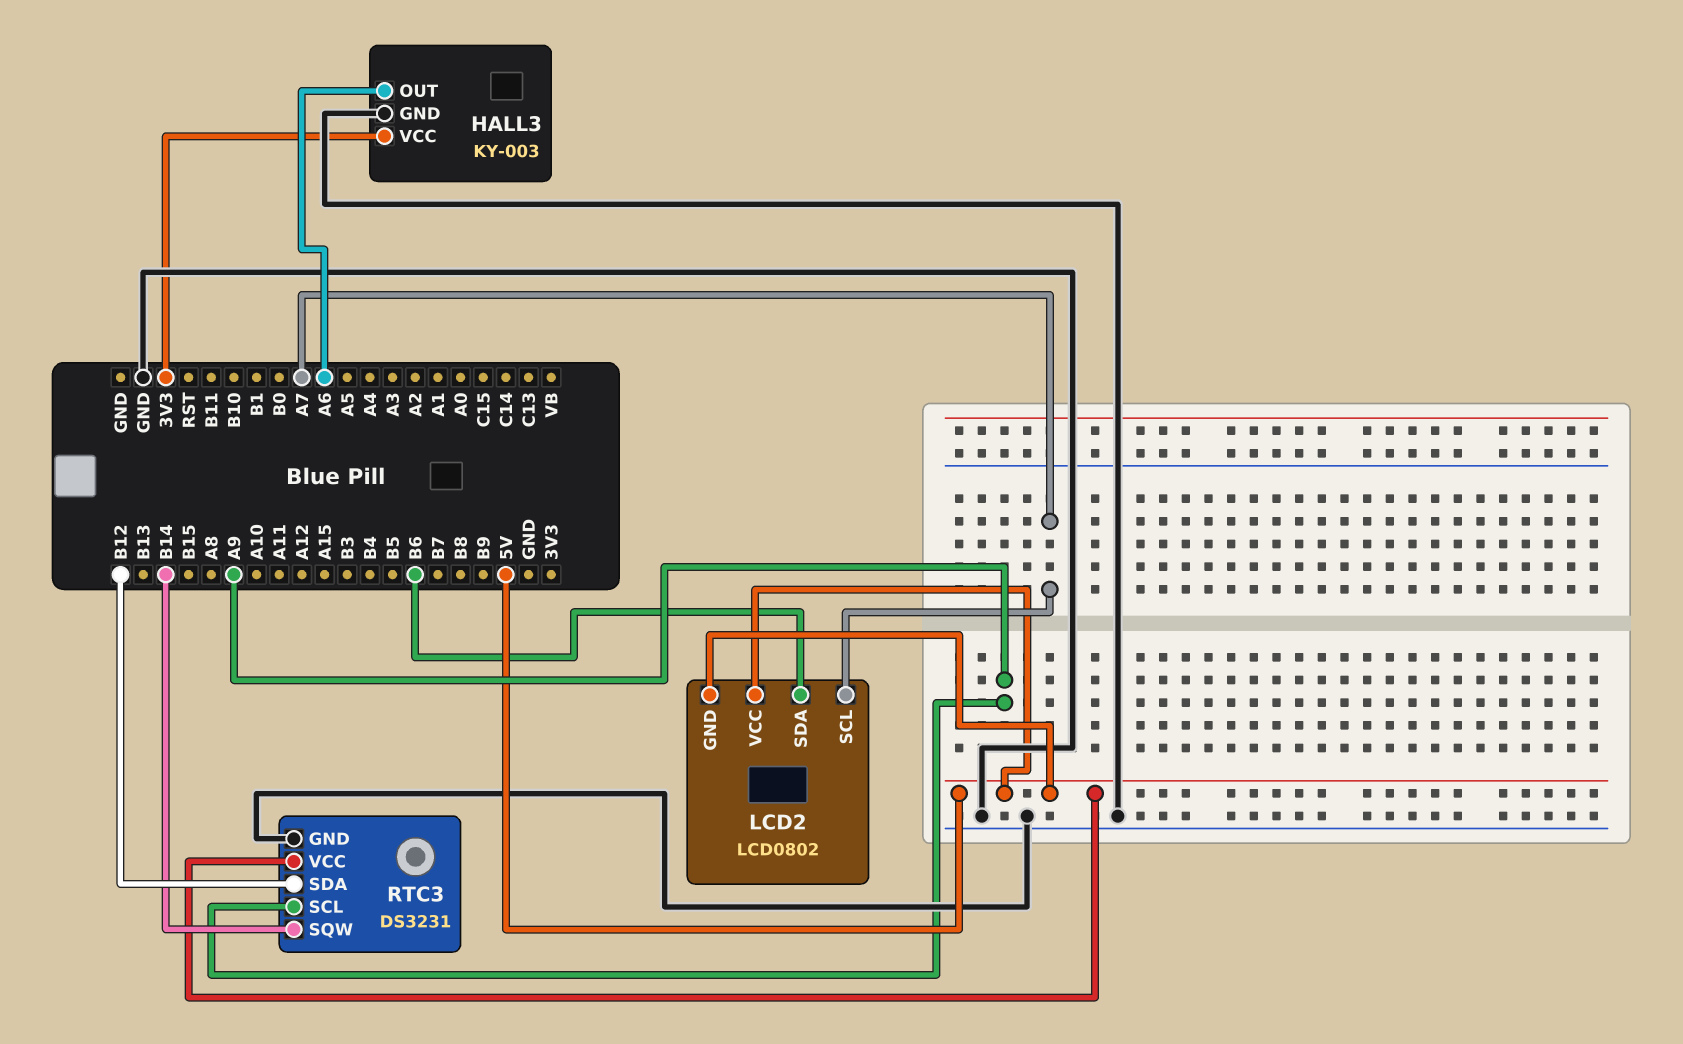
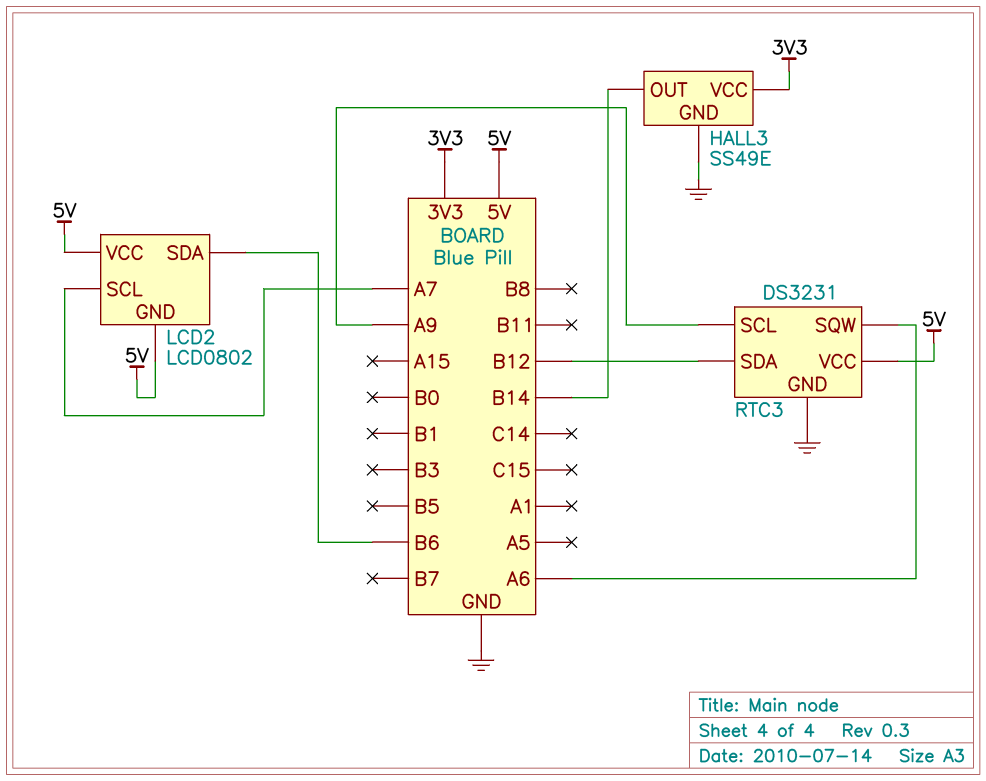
HALL3: KY-003 -> SS49E
HALL3 pin OUT: A6 -> B14
RTC3 pin SQW: B14 -> A6

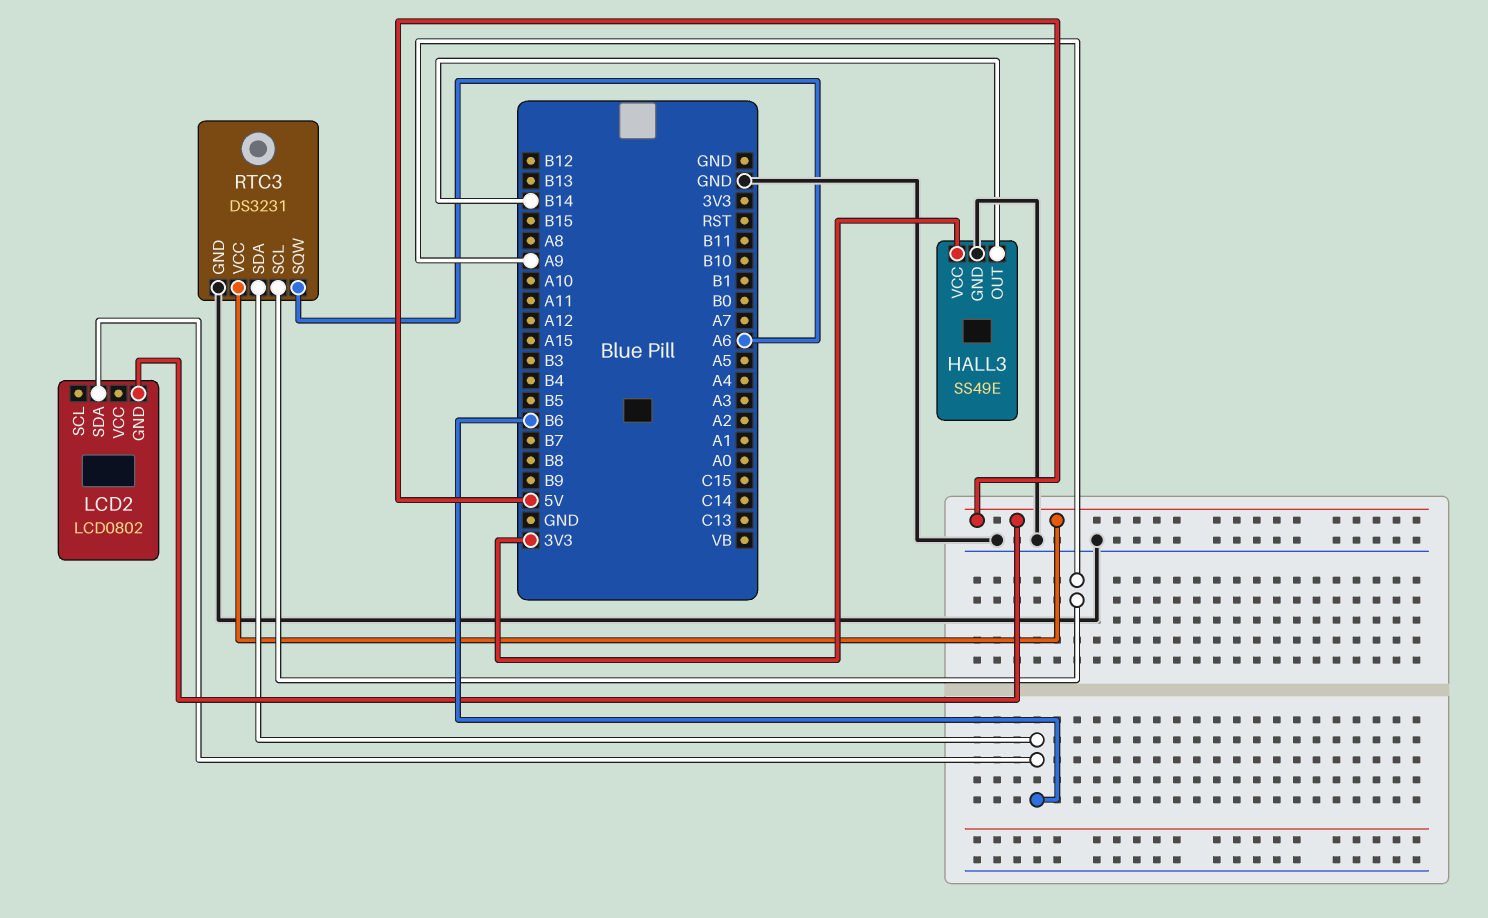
LCD2 pin SCL: A7 -> none
LCD2 pin VCC: 5V -> none
RTC3 pin SDA: B12 -> B6

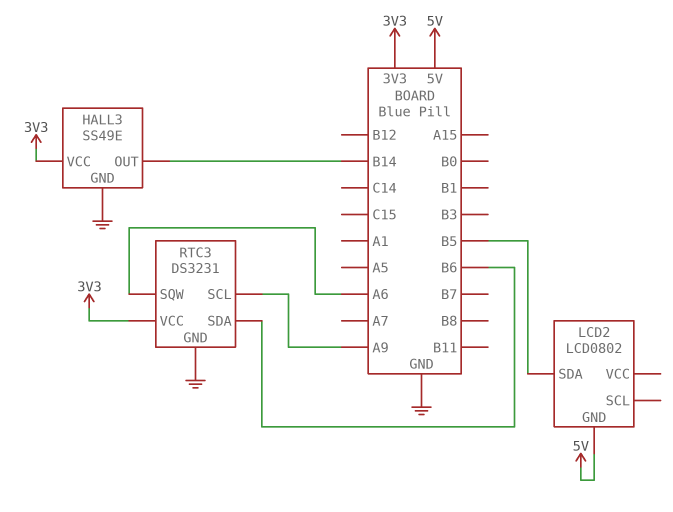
LCD2 pin SDA: B6 -> B5
RTC3 pin VCC: 5V -> 3V3

